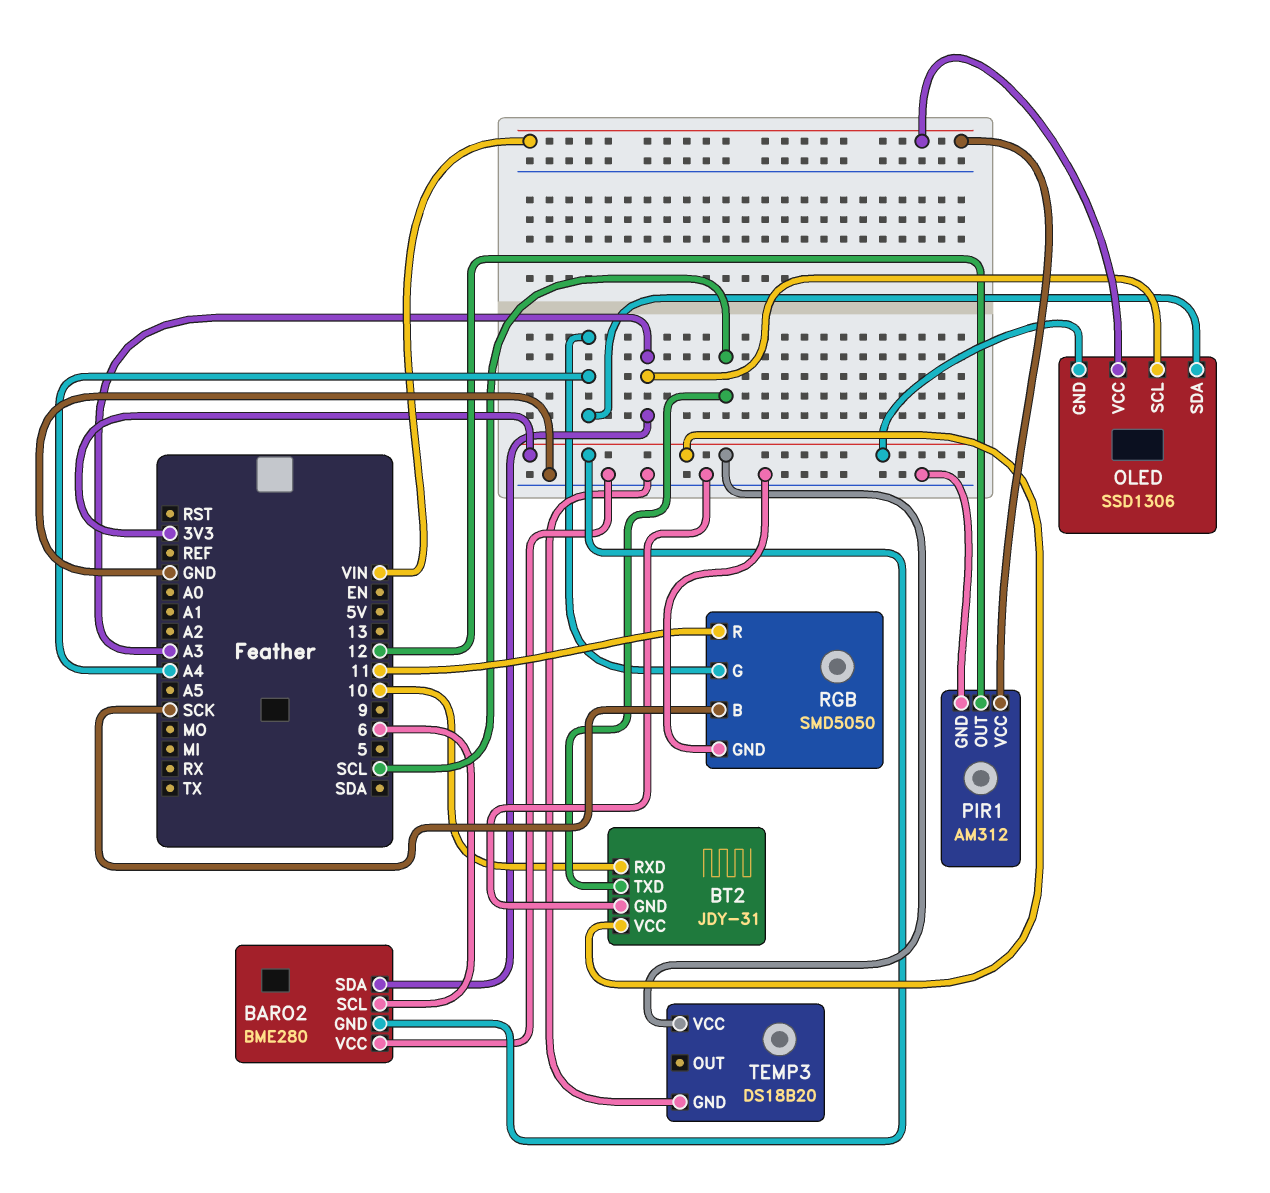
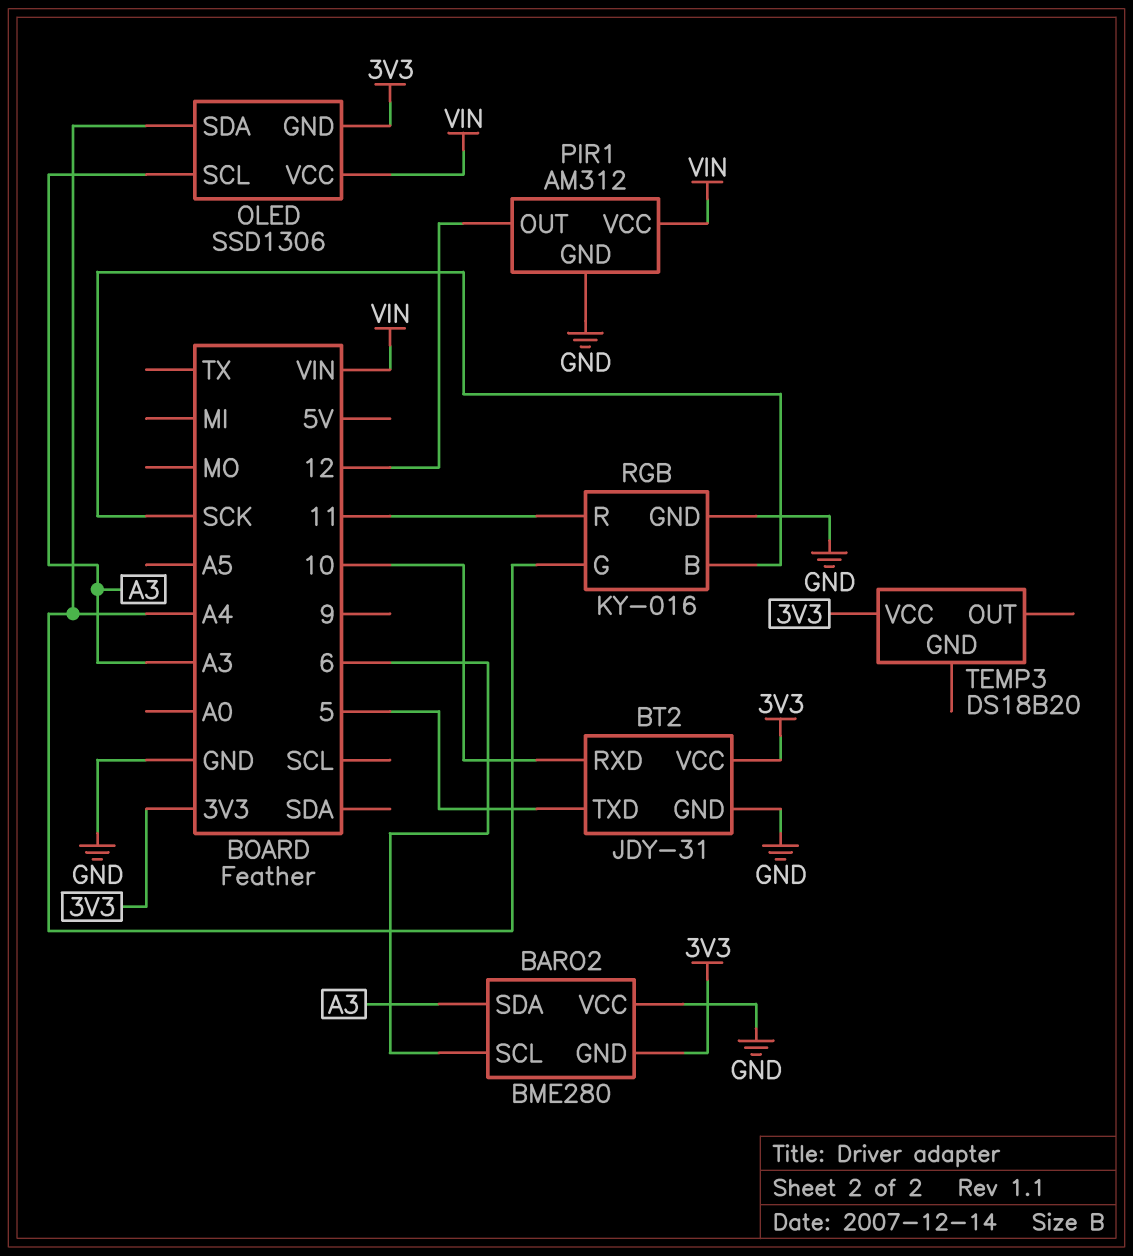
BT2 pin TXD: SCL -> 5
RGB: SMD5050 -> KY-016
TEMP3 pin GND: GND -> none

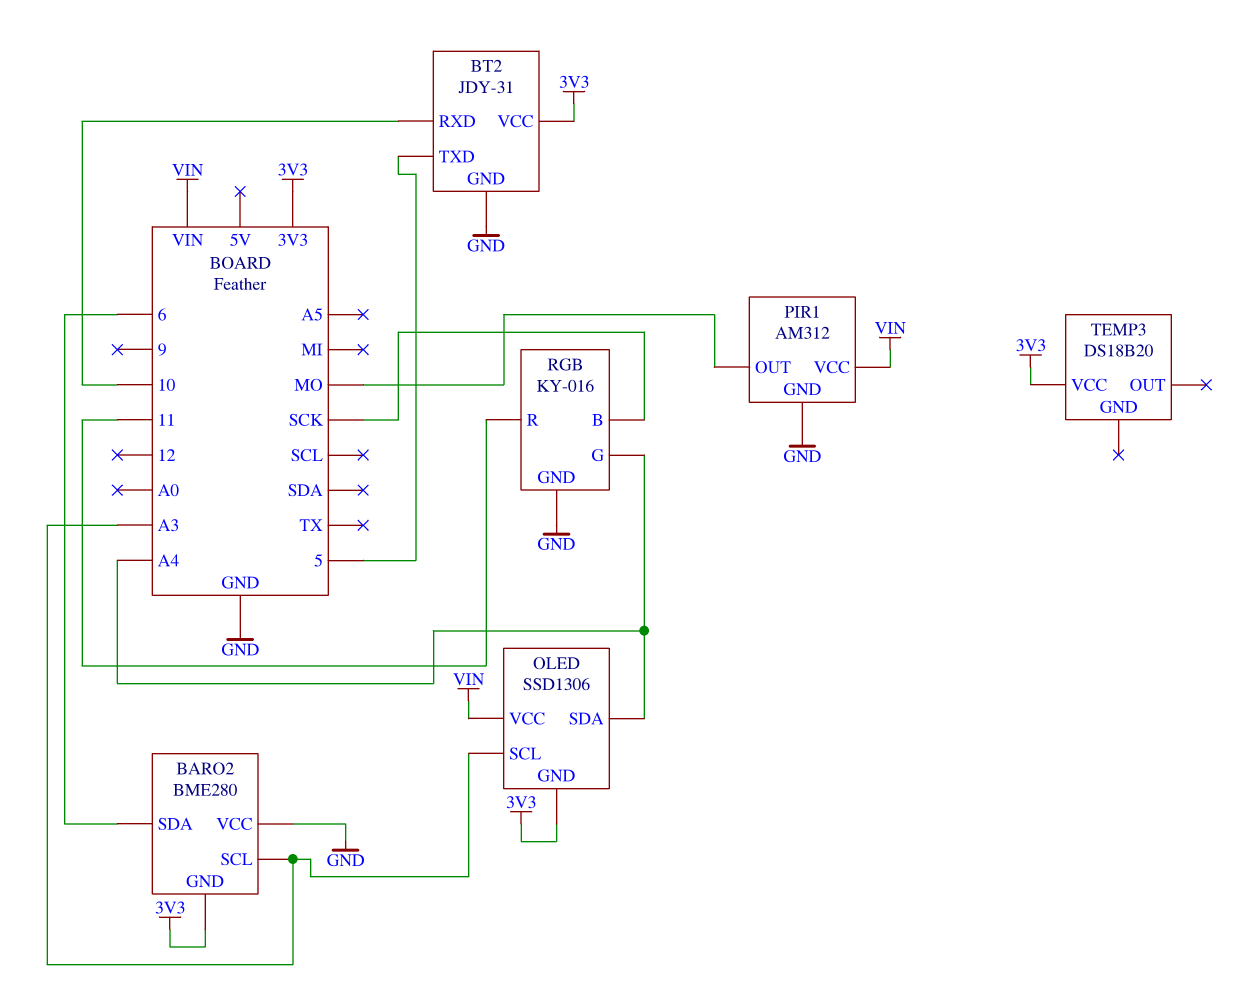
BARO2 pin SCL: 6 -> A3
BARO2 pin SDA: A3 -> 6
PIR1 pin OUT: 12 -> MO

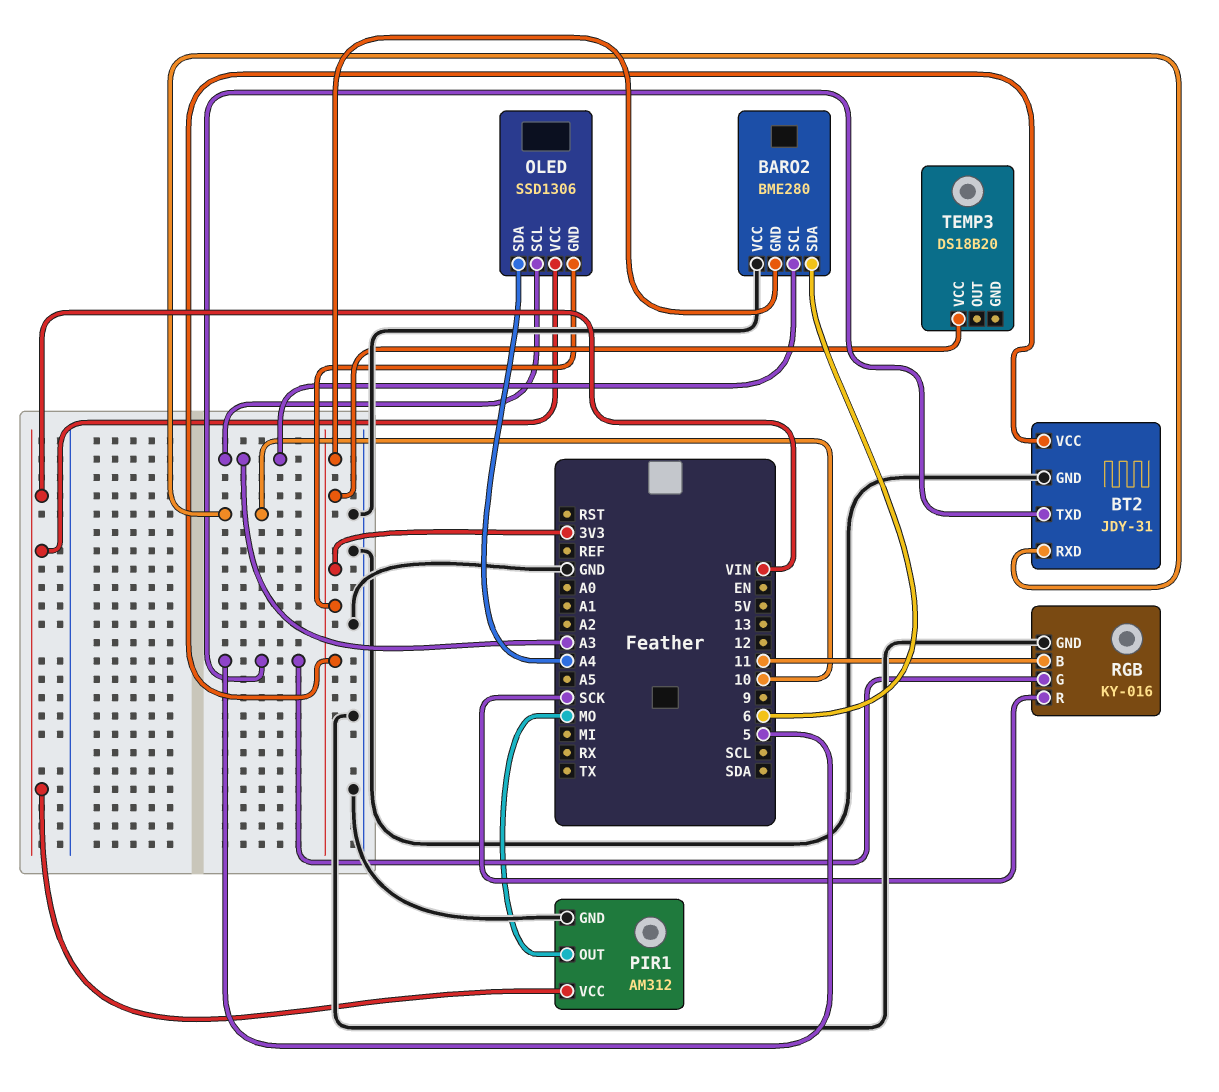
RGB pin B: SCK -> 11
RGB pin G: A4 -> 5
RGB pin R: 11 -> SCK

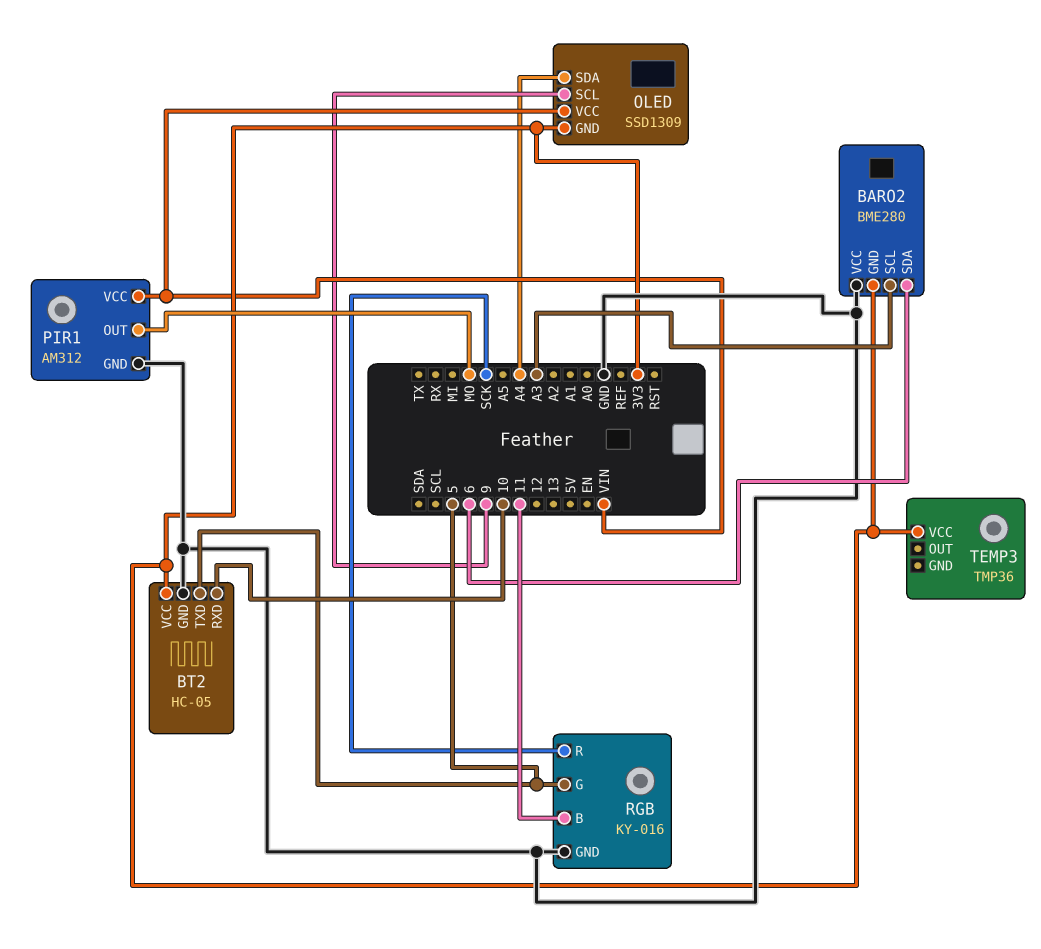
BT2: JDY-31 -> HC-05
OLED: SSD1306 -> SSD1309
OLED pin SCL: A3 -> 9
TEMP3: DS18B20 -> TMP36

